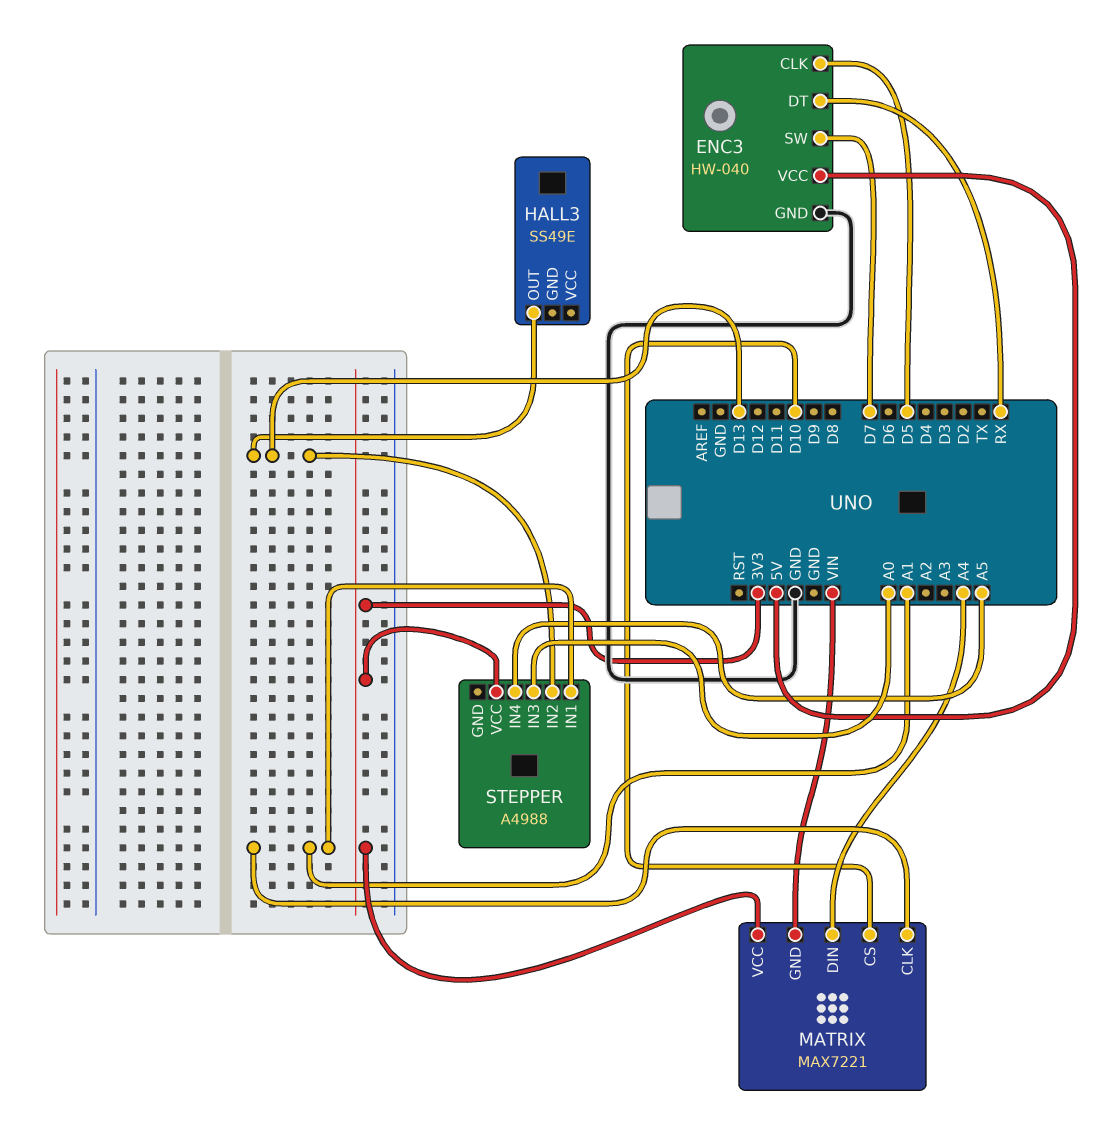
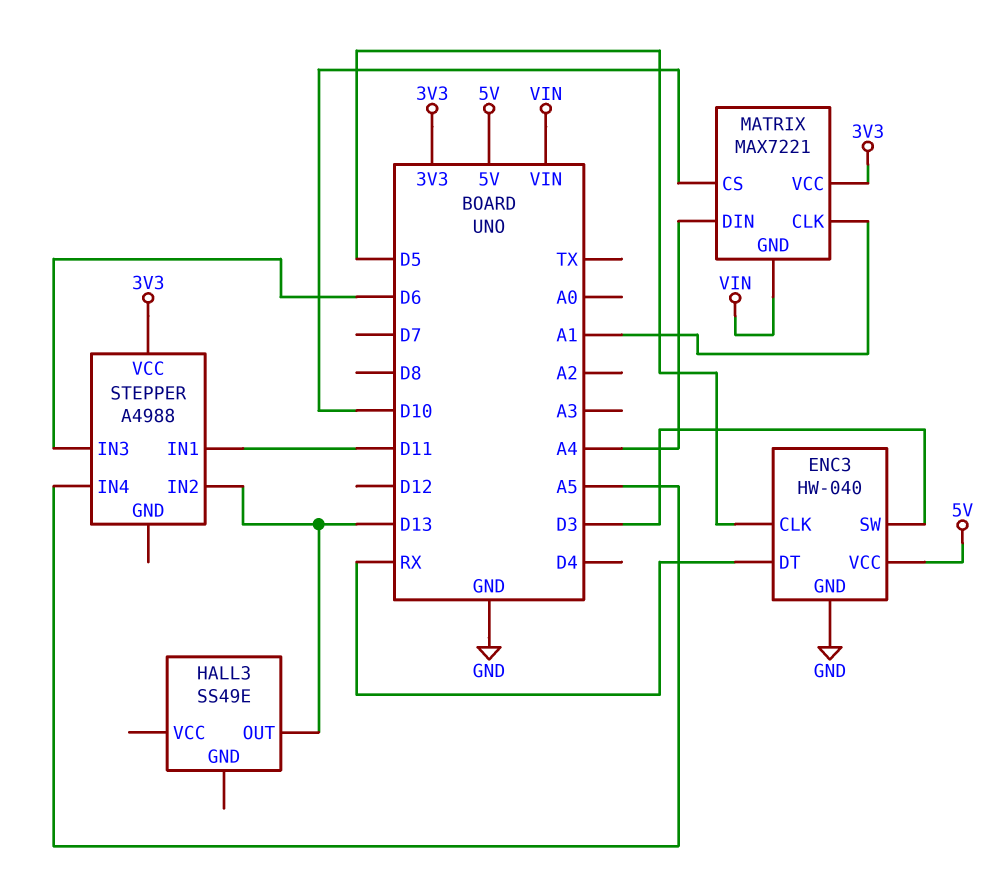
ENC3 pin SW: D7 -> D3
STEPPER pin IN1: A1 -> D11
STEPPER pin IN3: A0 -> D6

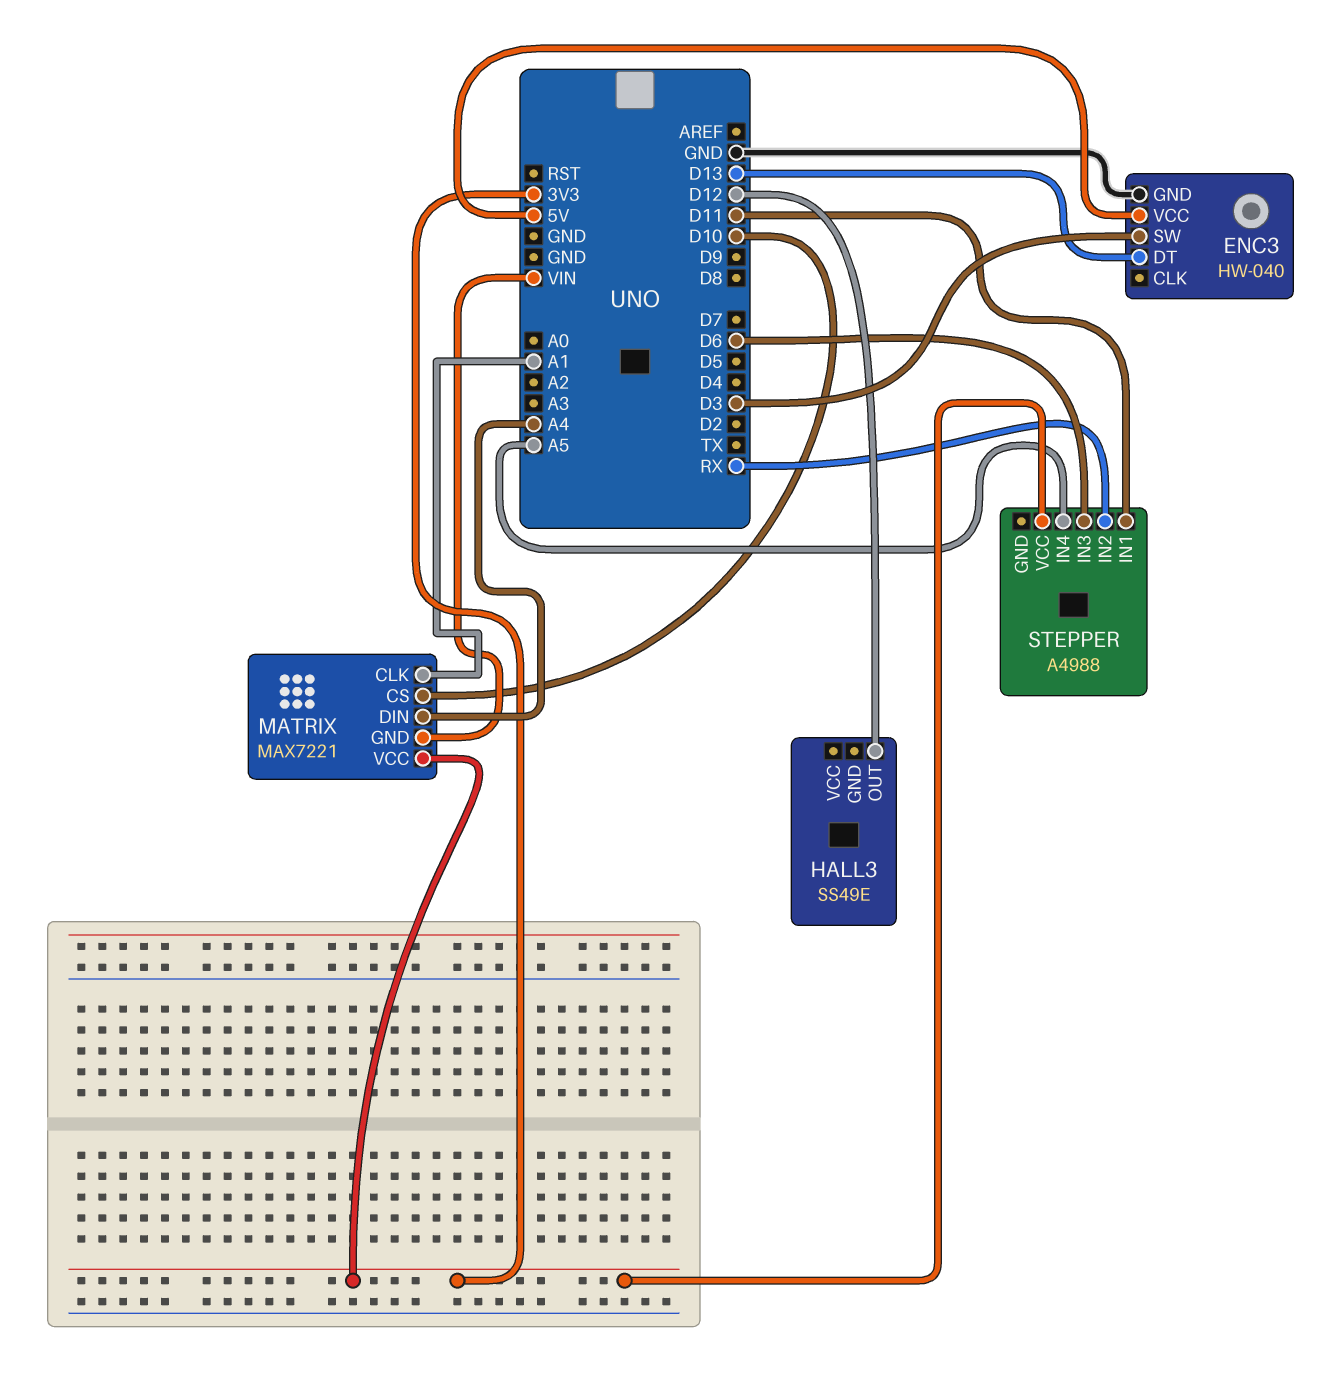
ENC3 pin CLK: D5 -> none
ENC3 pin DT: RX -> D13
HALL3 pin OUT: D13 -> D12
STEPPER pin IN2: D13 -> RX

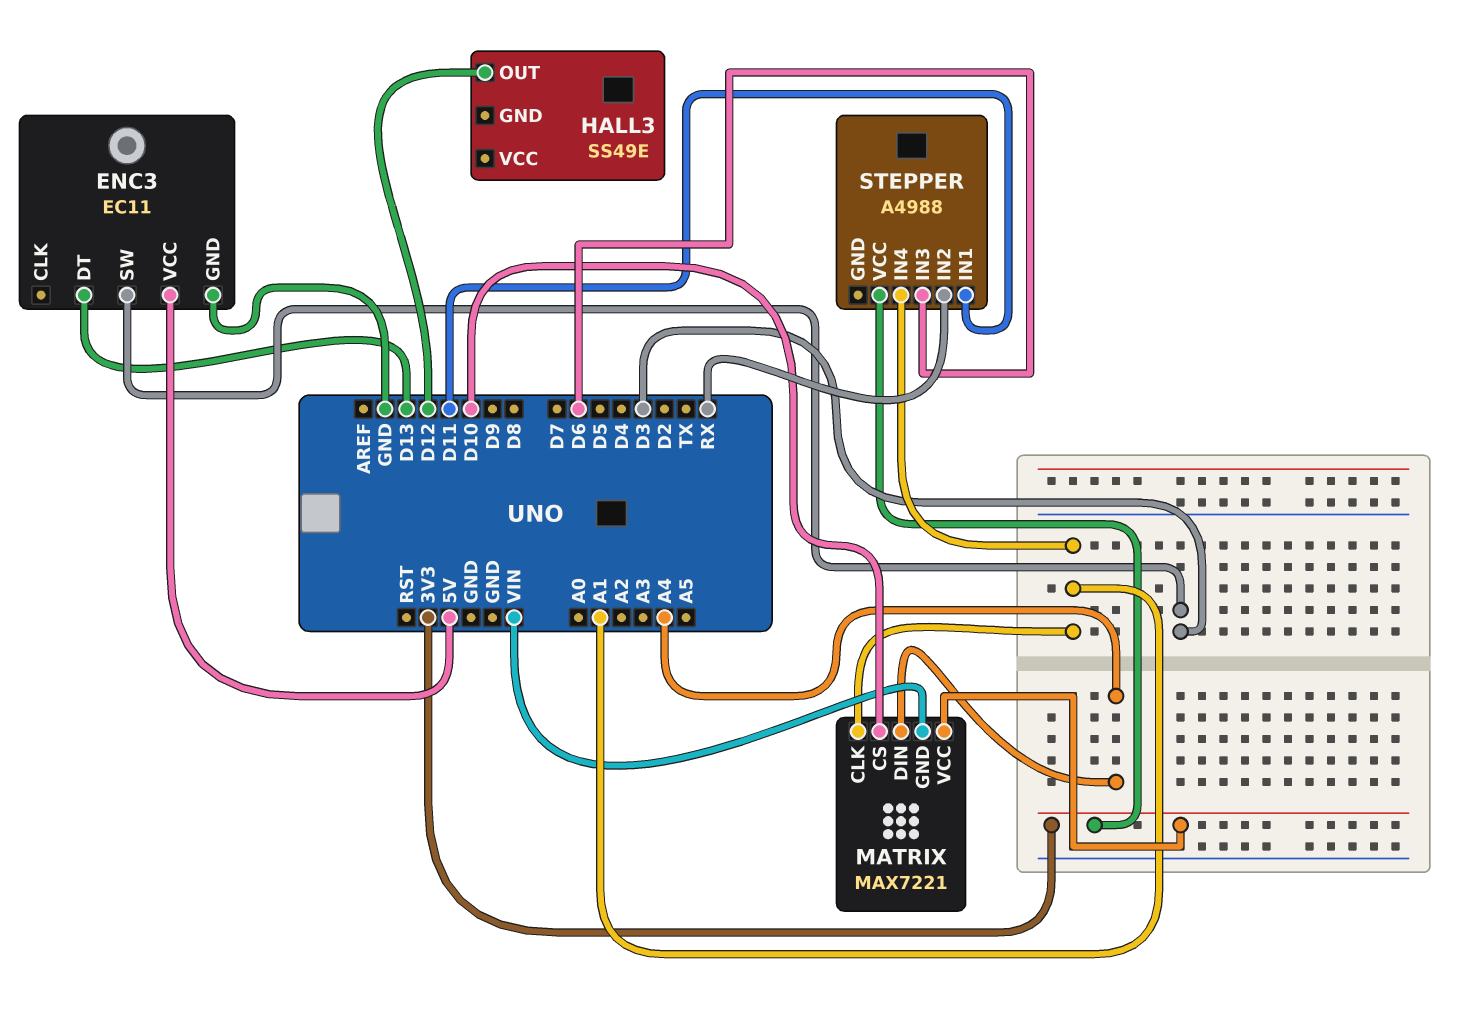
ENC3: HW-040 -> EC11
STEPPER pin IN4: A5 -> A1

